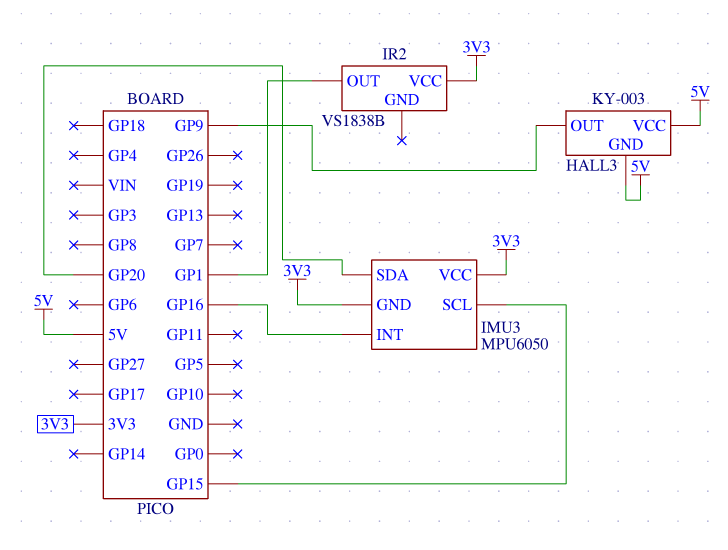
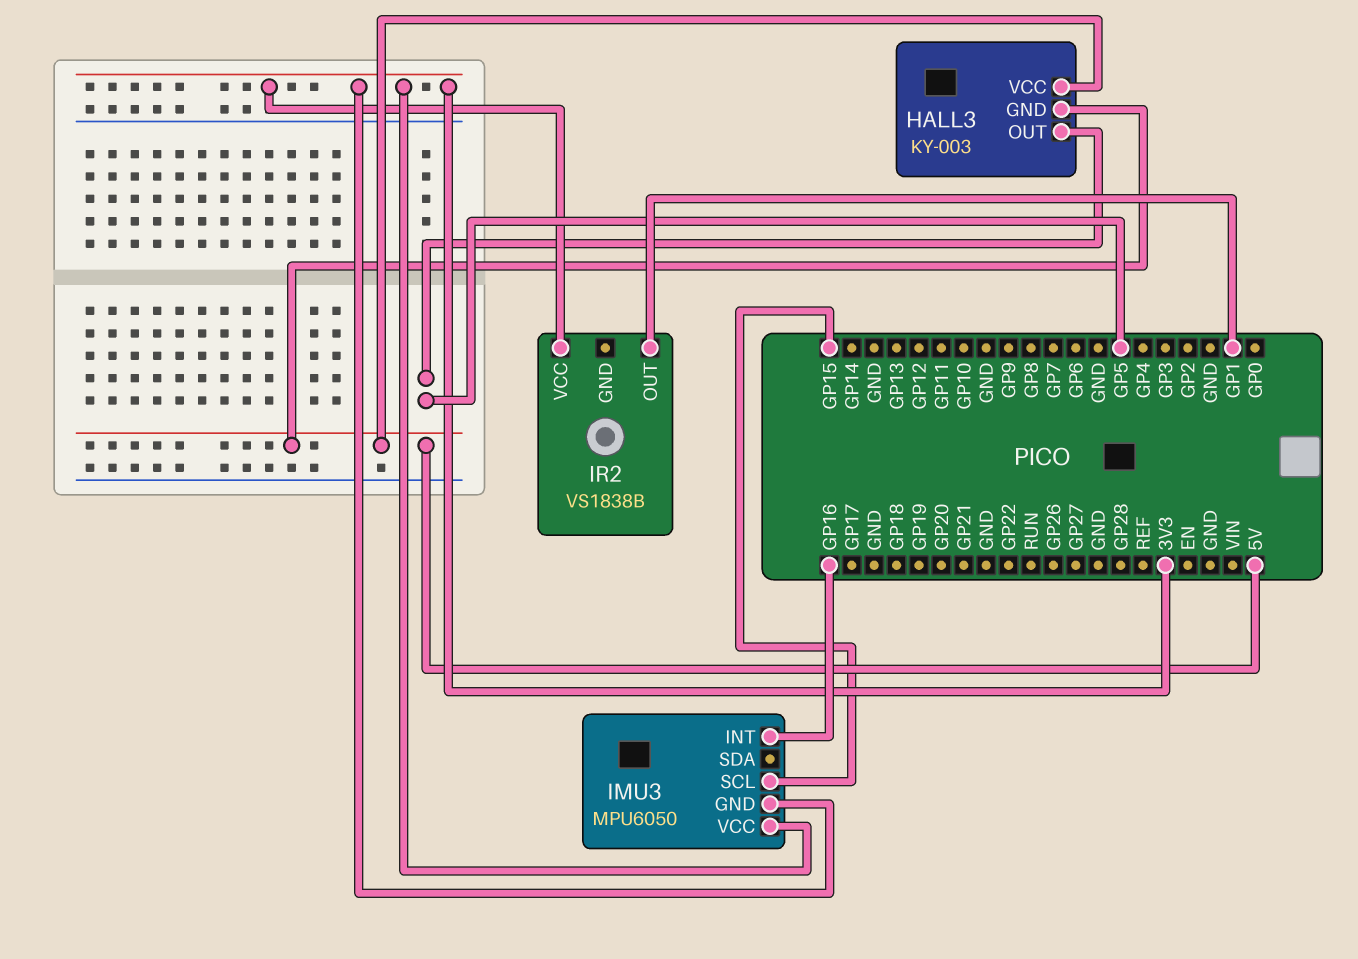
HALL3 pin OUT: GP9 -> GP5
IMU3 pin SDA: GP20 -> none

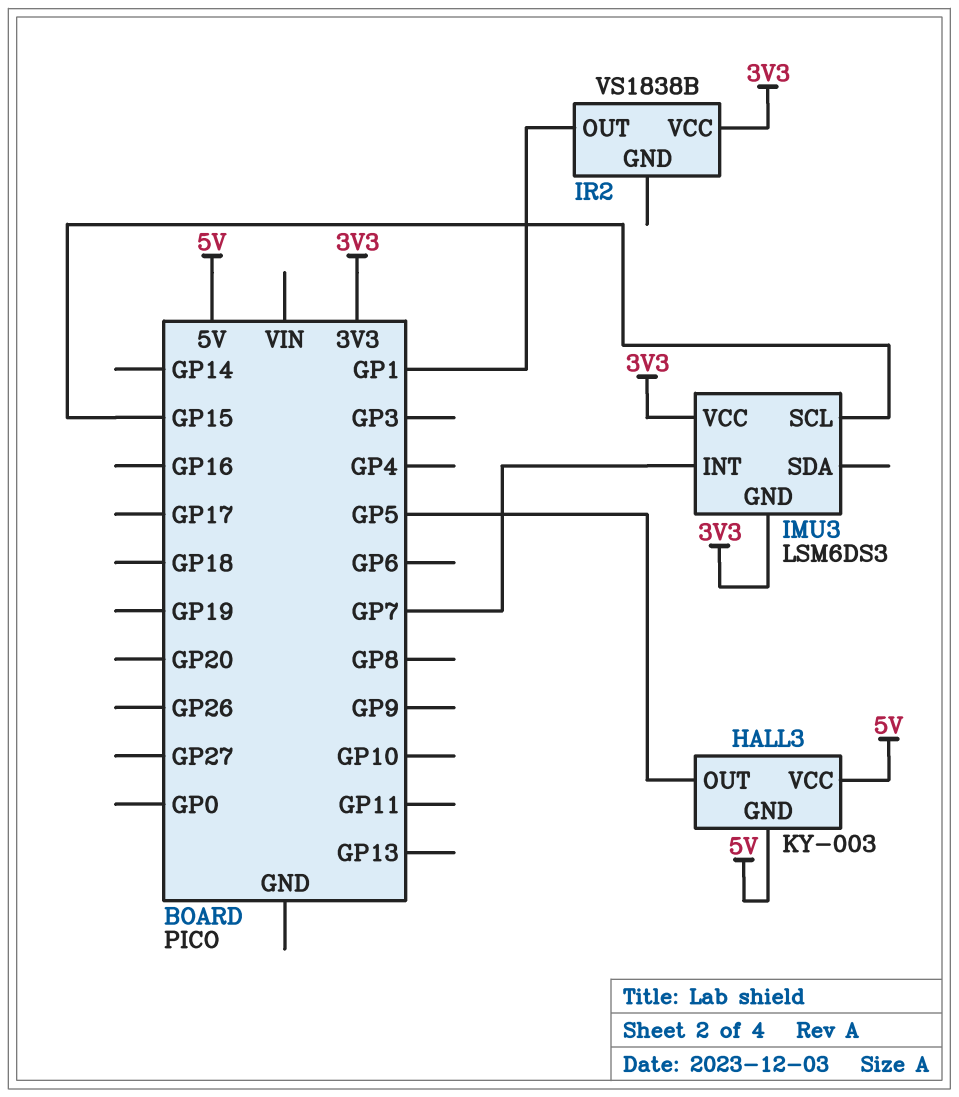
IMU3: MPU6050 -> LSM6DS3
IMU3 pin INT: GP16 -> GP7

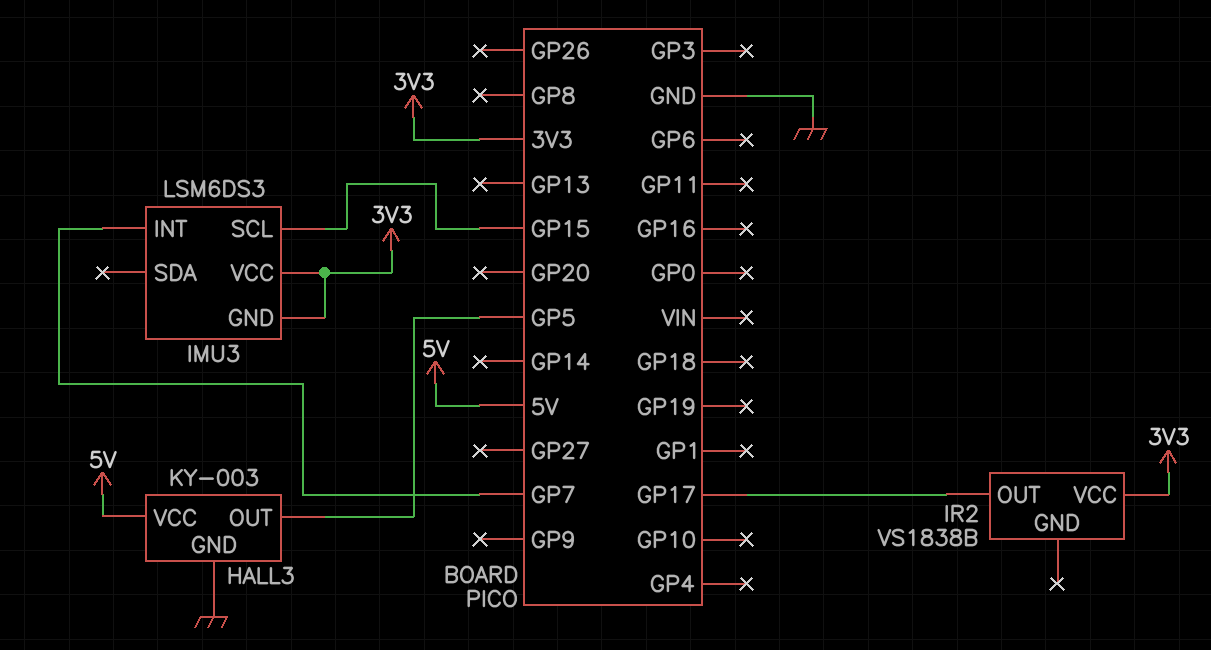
HALL3 pin GND: 5V -> GND
IR2 pin OUT: GP1 -> GP17

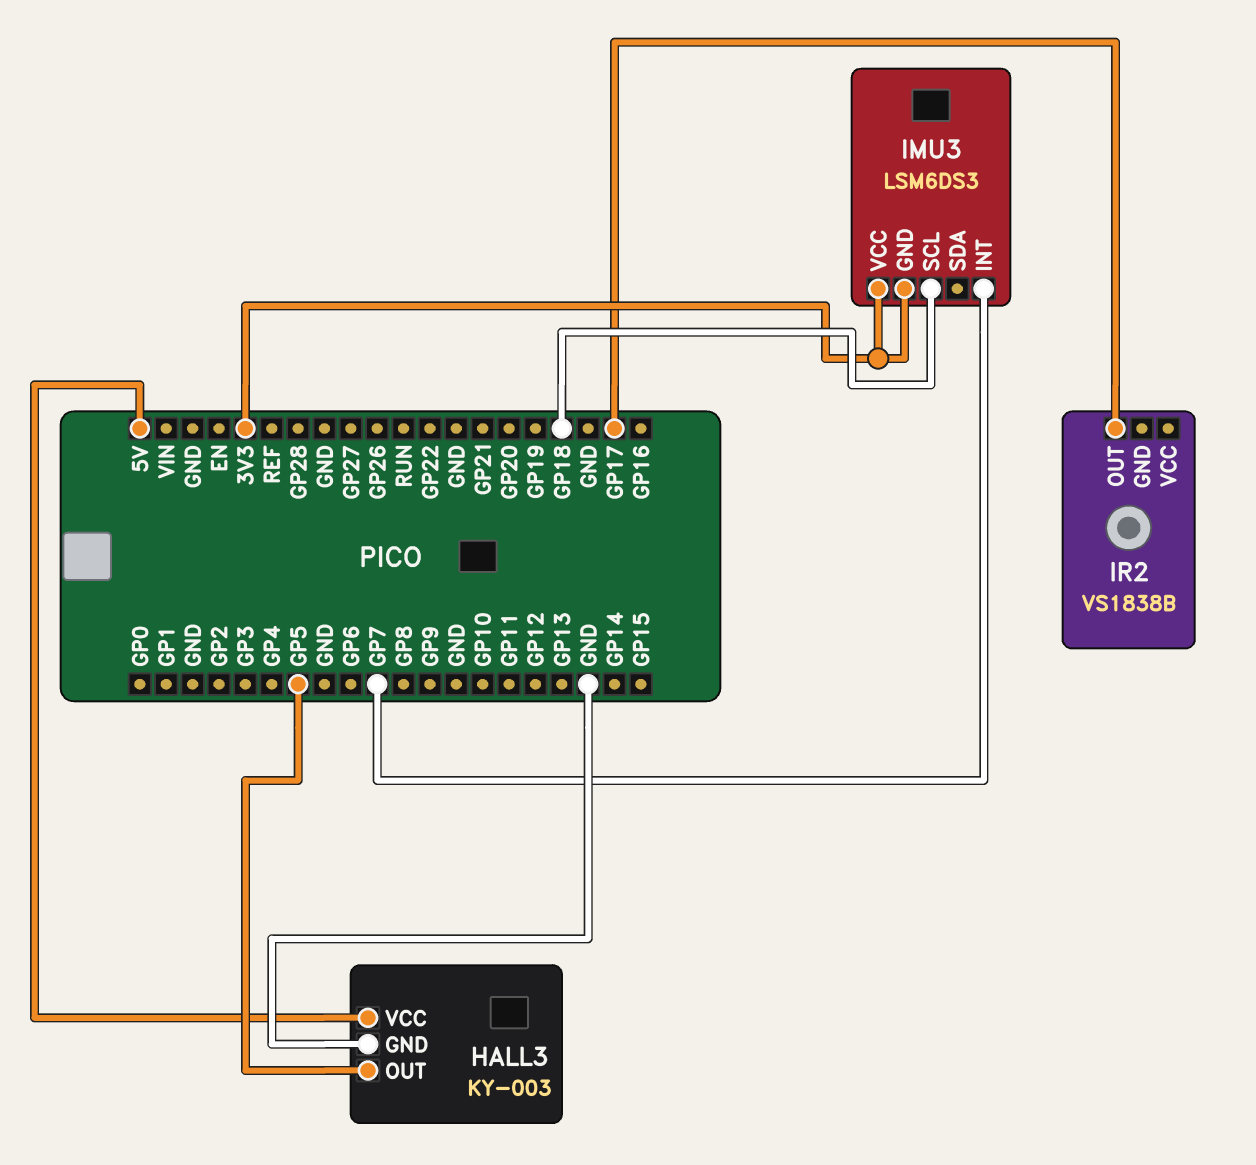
IMU3 pin SCL: GP15 -> GP18
IR2 pin VCC: 3V3 -> none

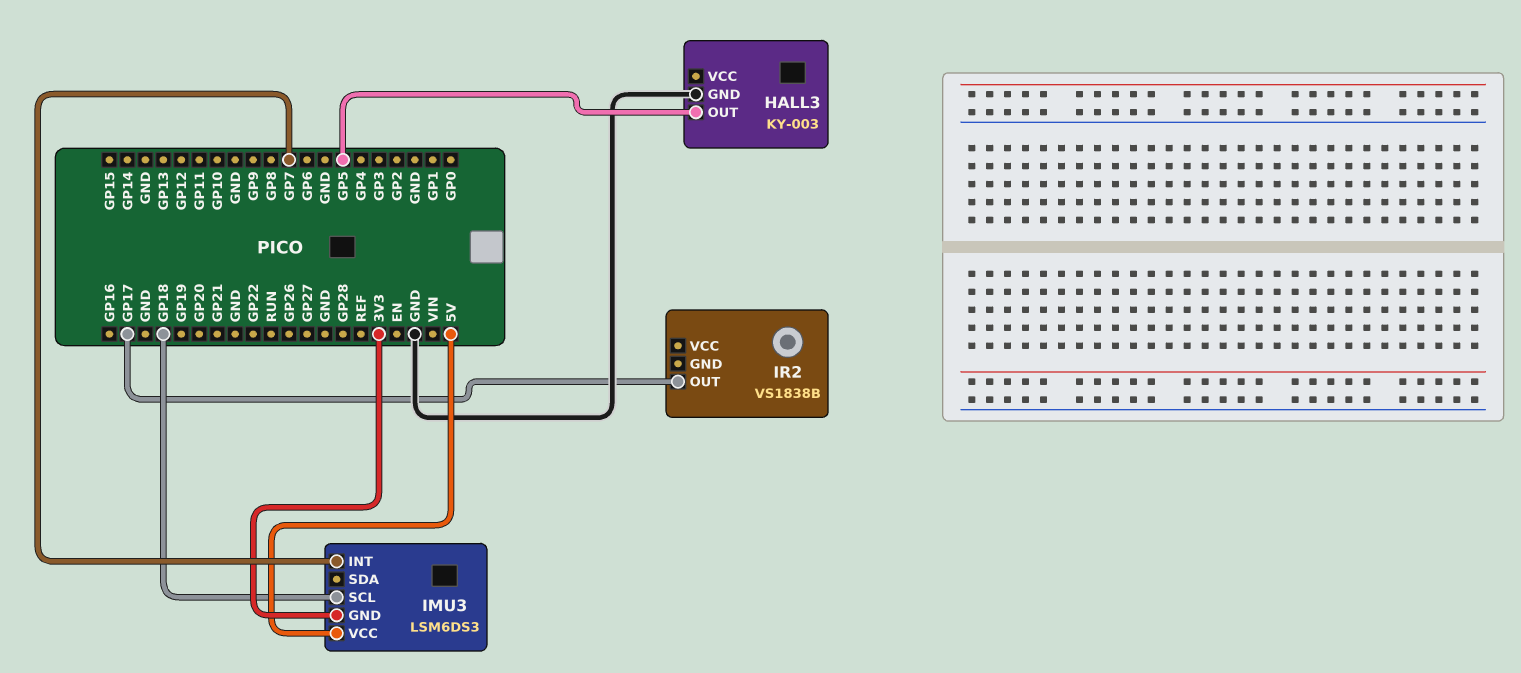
HALL3 pin VCC: 5V -> none
IMU3 pin VCC: 3V3 -> 5V

